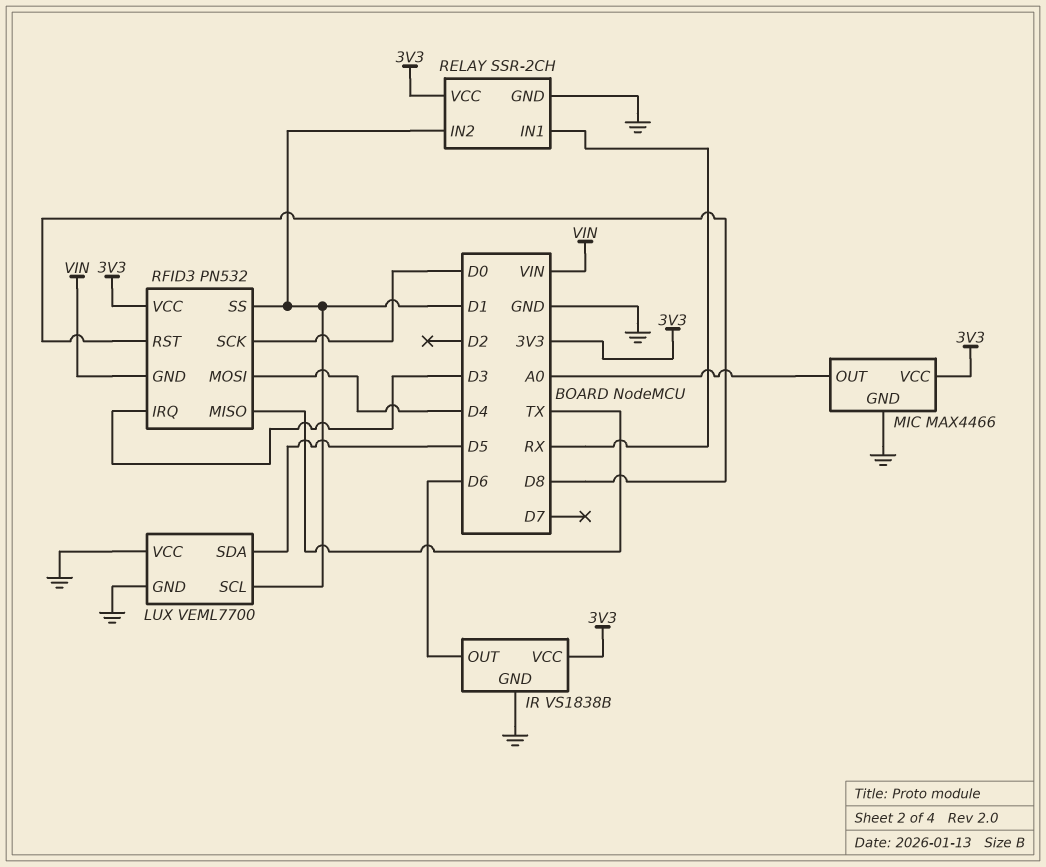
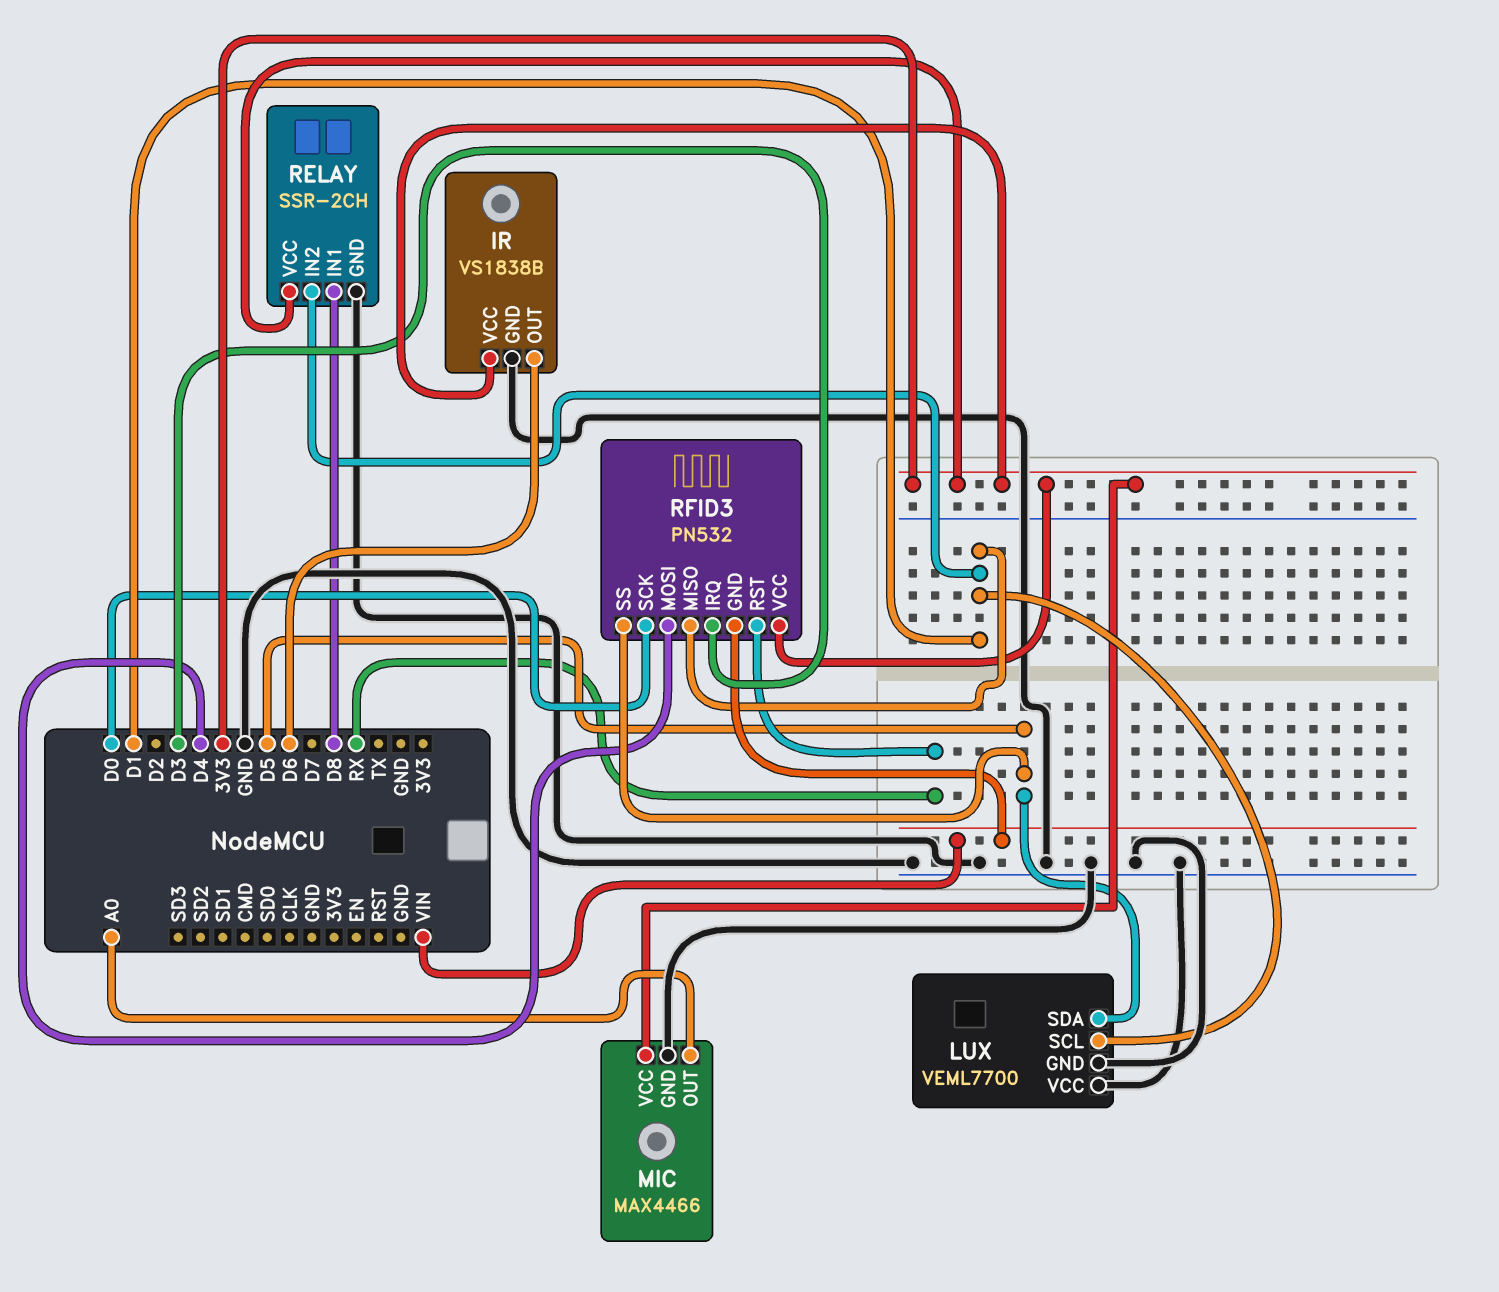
RELAY pin IN1: RX -> D8
RFID3 pin MISO: TX -> D1
RFID3 pin RST: D8 -> RX
RFID3 pin SS: D1 -> D5

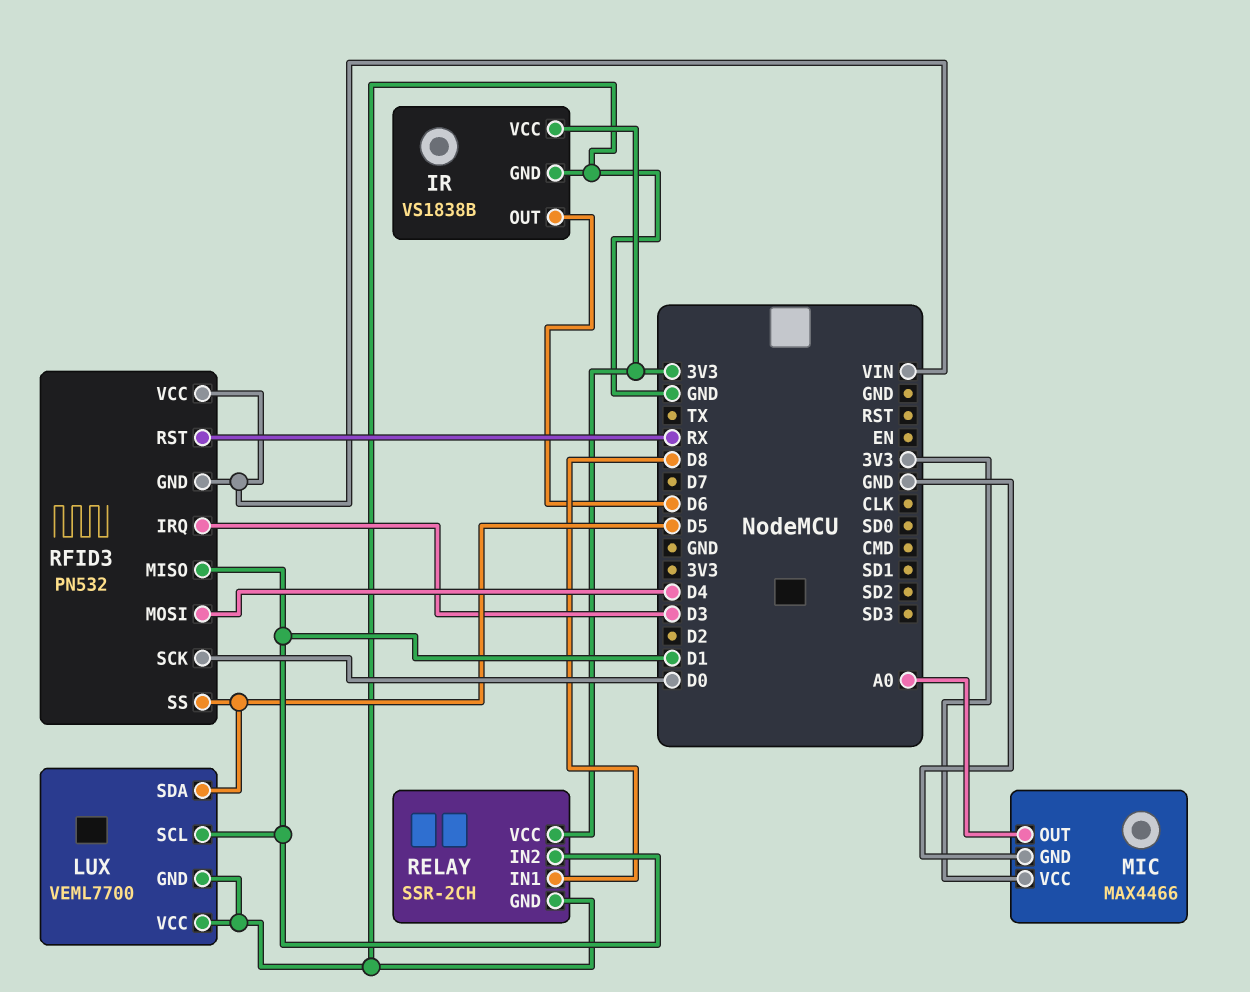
RFID3 pin VCC: 3V3 -> VIN

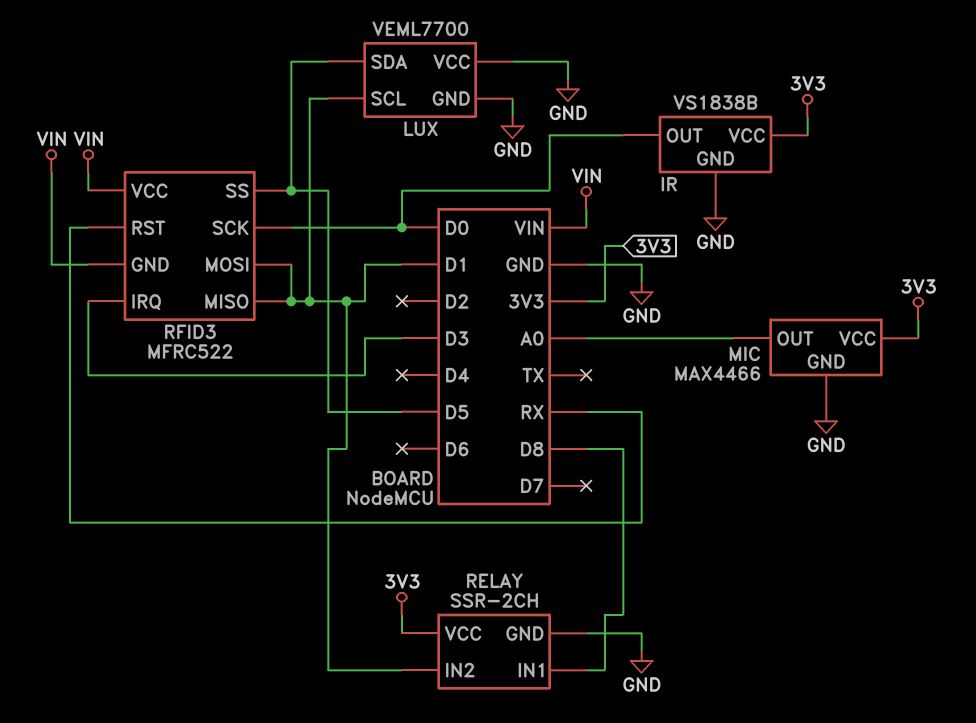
IR pin OUT: D6 -> D0
RFID3: PN532 -> MFRC522
RFID3 pin MOSI: D4 -> D1

